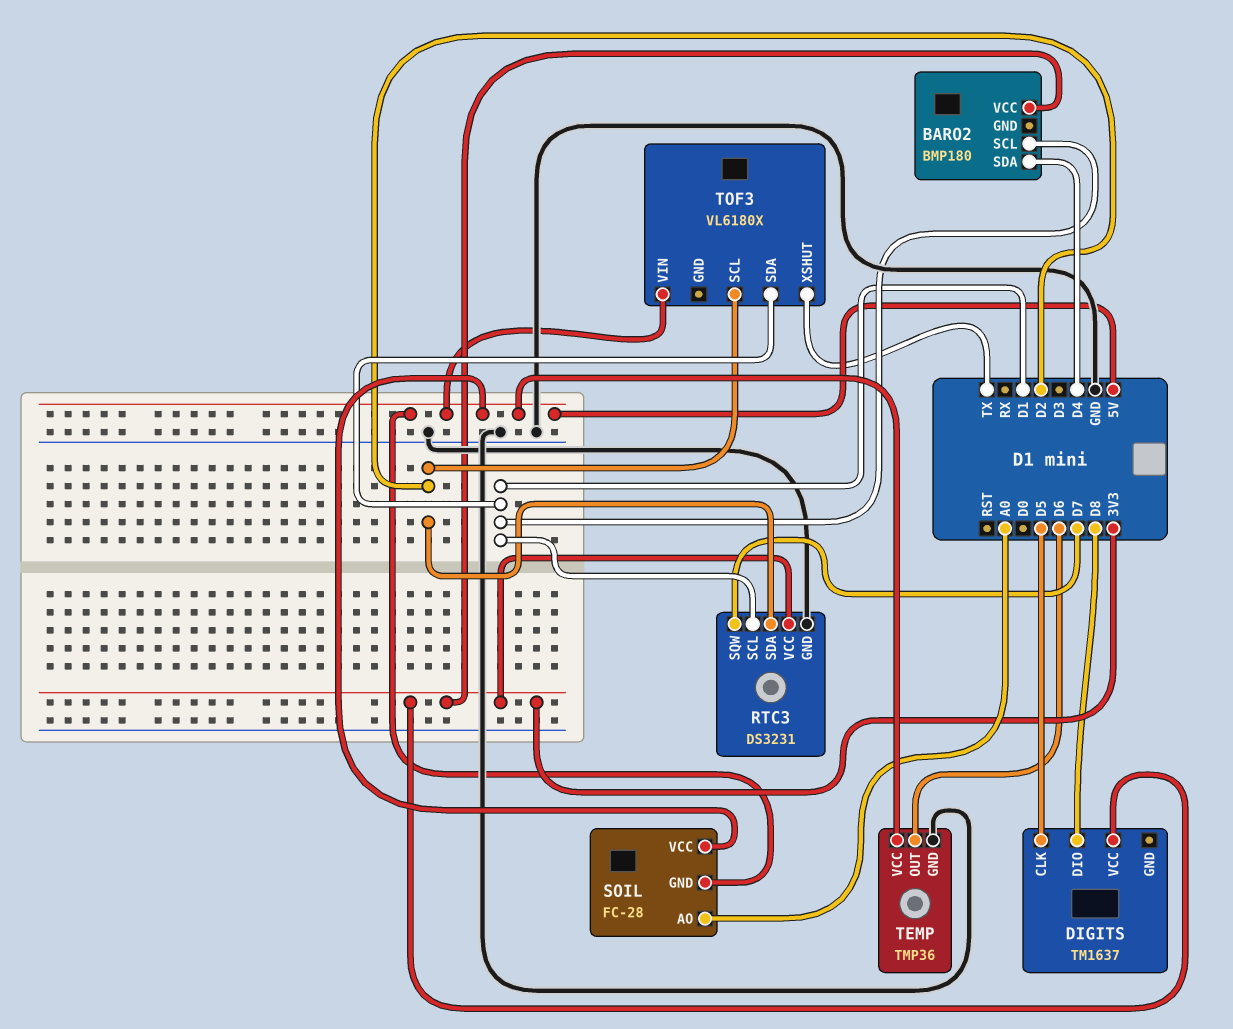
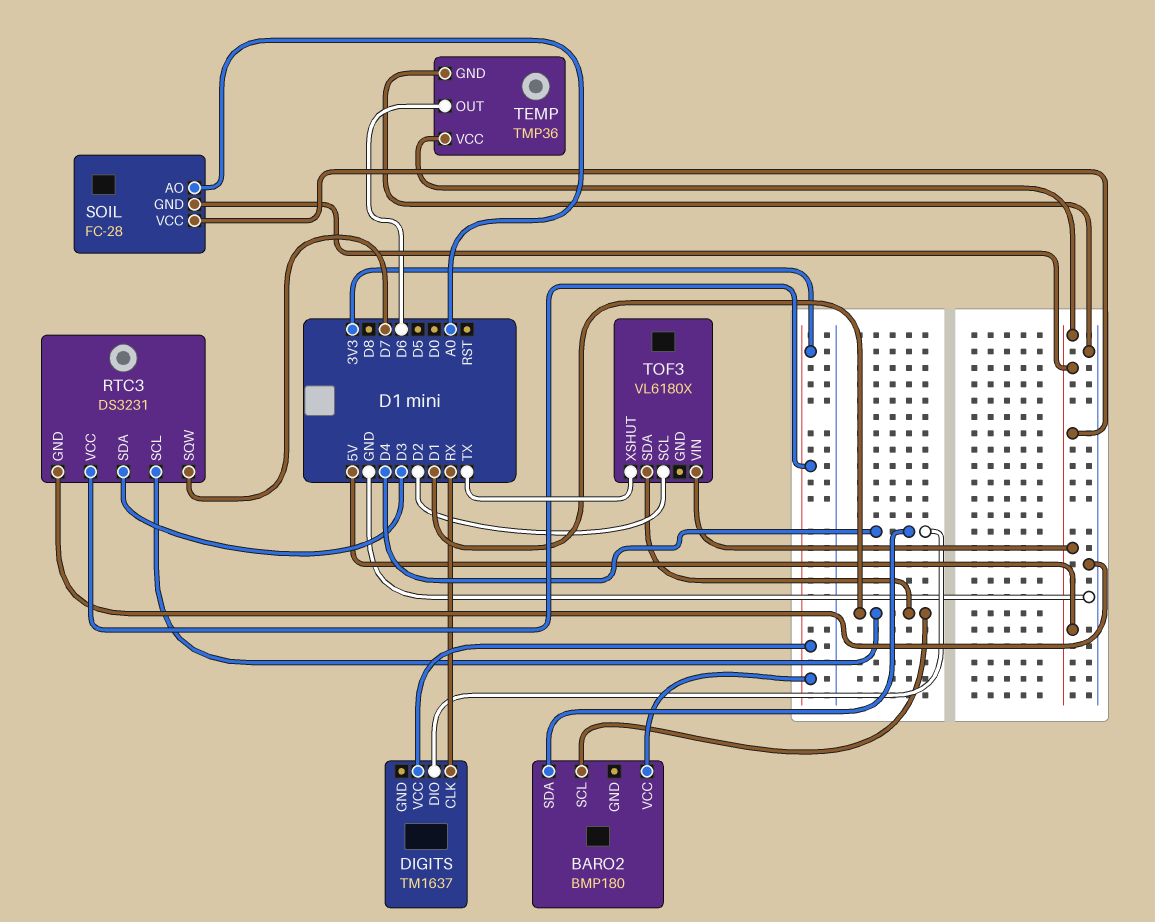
DIGITS pin CLK: D5 -> RX
DIGITS pin DIO: D8 -> D4
RTC3 pin SDA: D2 -> D3

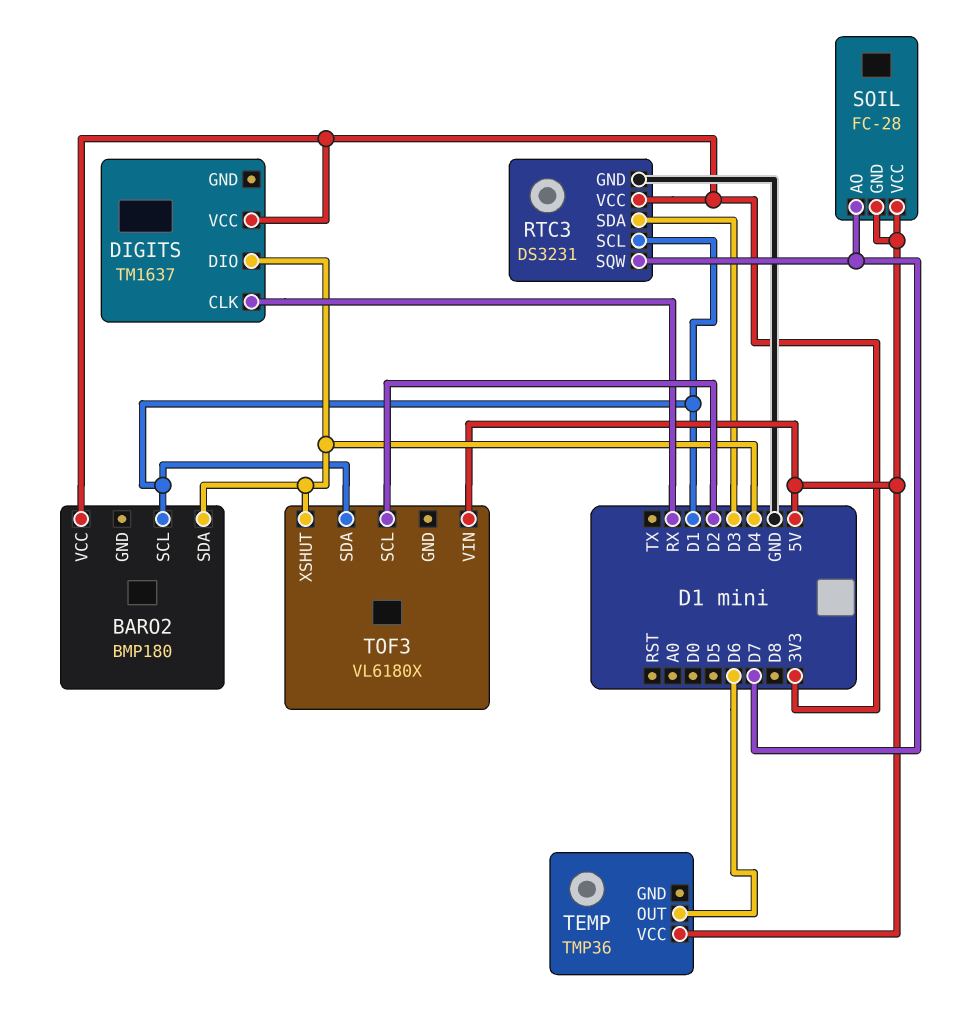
SOIL pin AO: A0 -> D7
TEMP pin GND: GND -> none
TOF3 pin XSHUT: TX -> D4

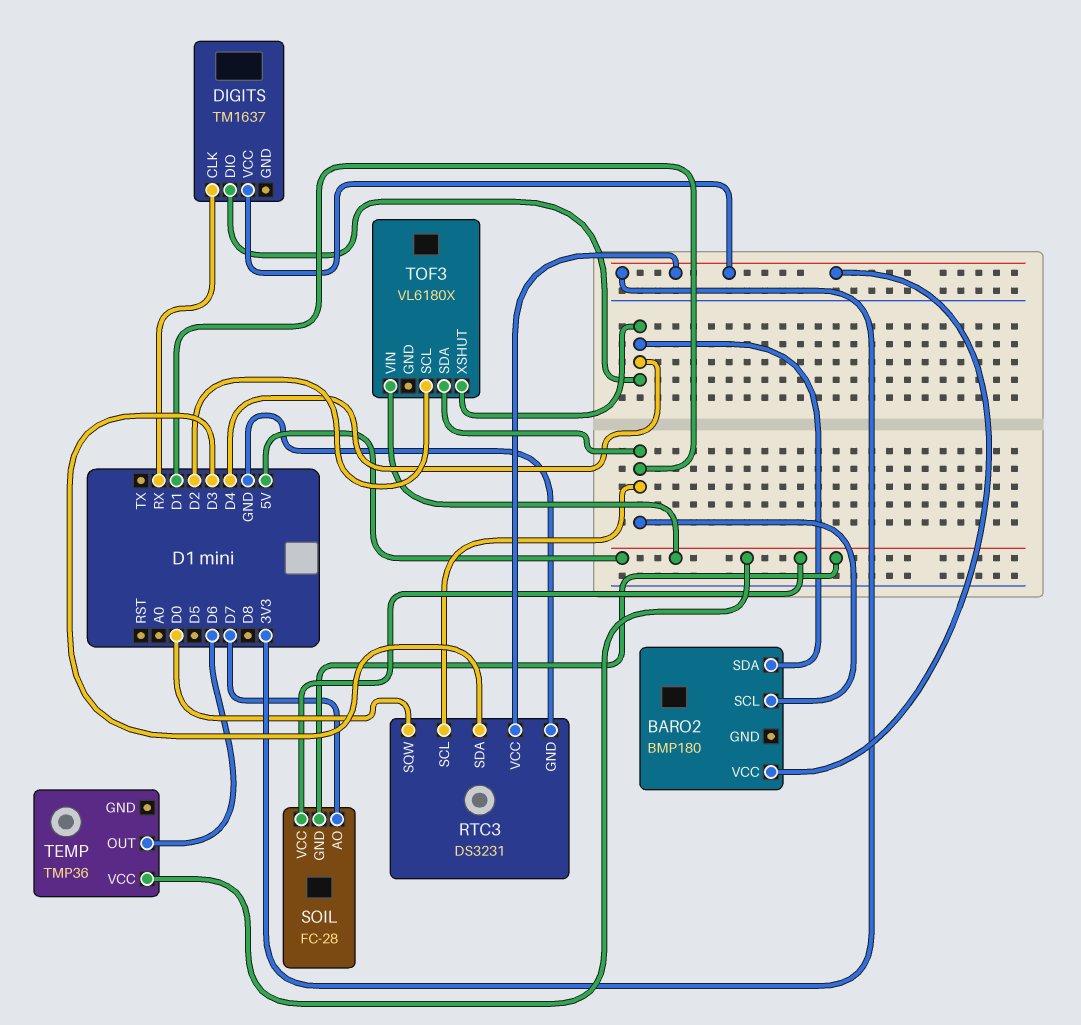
RTC3 pin SQW: D7 -> D0

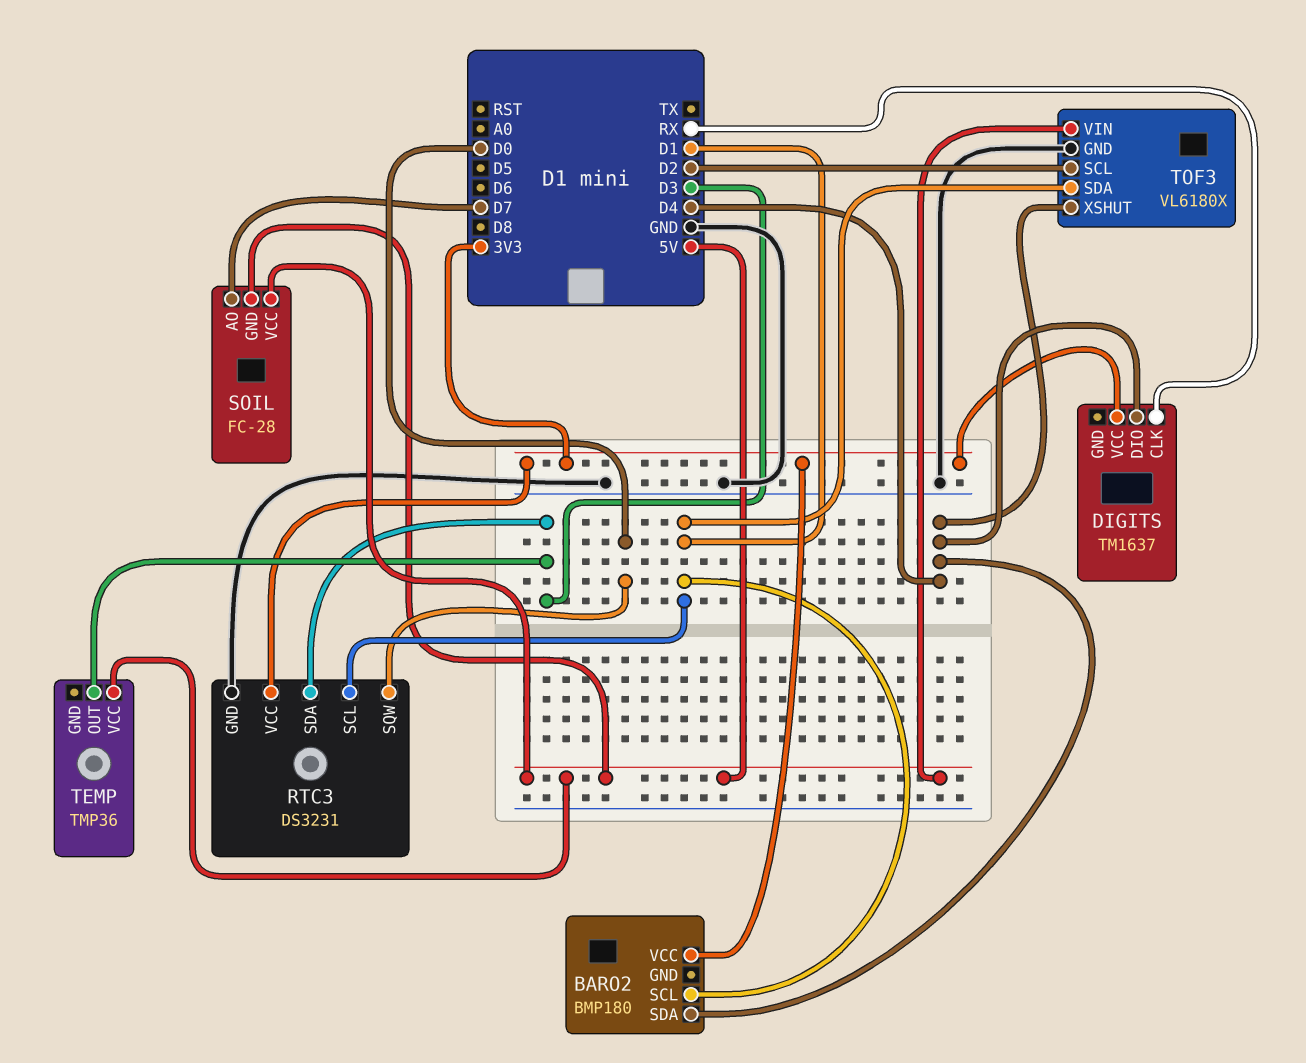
TEMP pin OUT: D6 -> D3
TOF3 pin GND: none -> GND

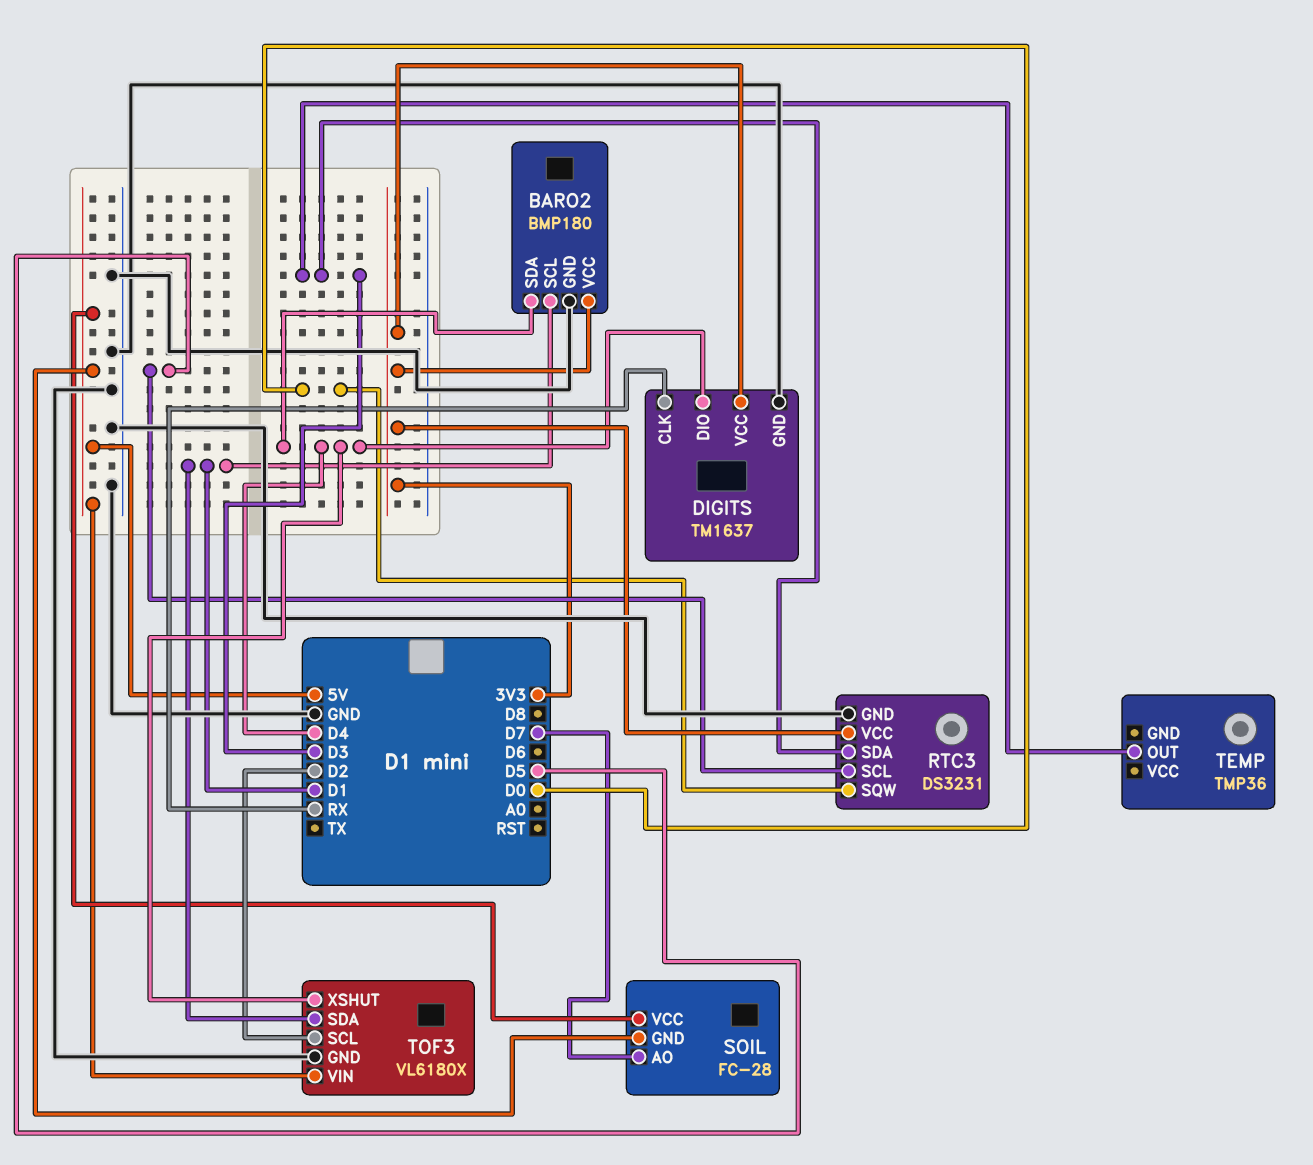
BARO2 pin GND: none -> GND
DIGITS pin GND: none -> GND
RTC3 pin SCL: D1 -> D5
TEMP pin VCC: 5V -> none

